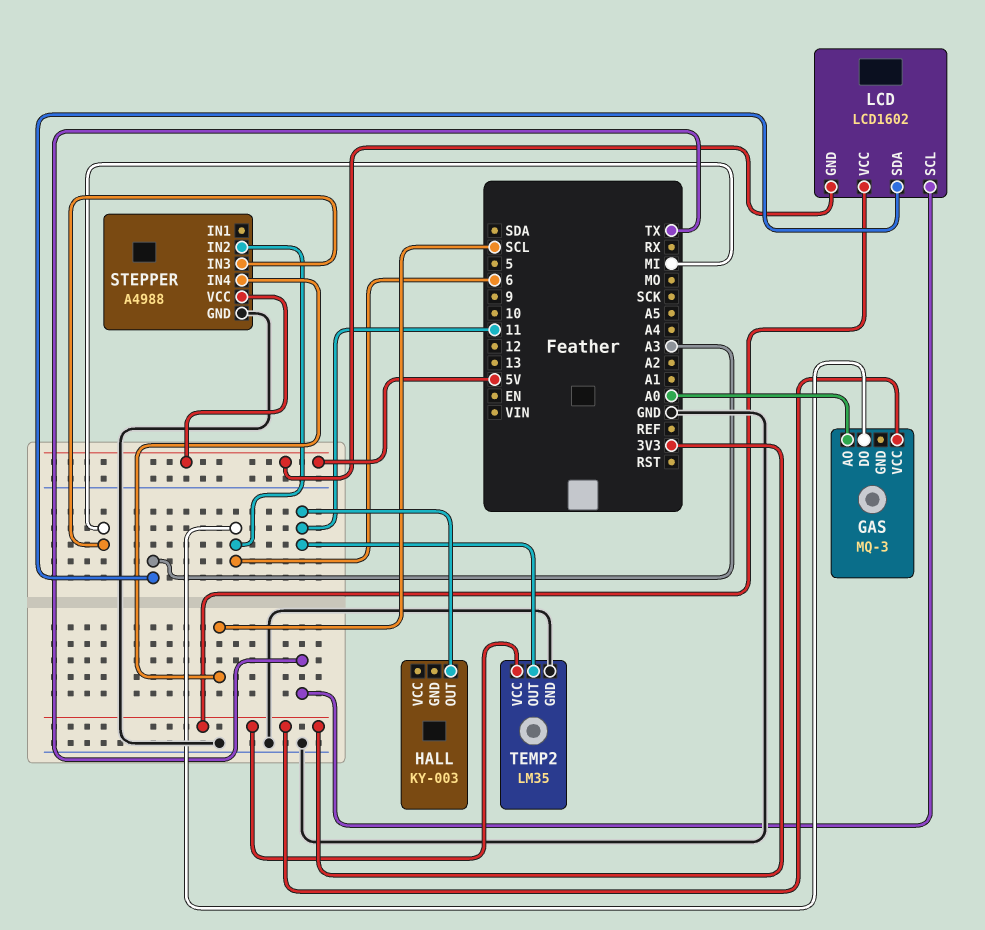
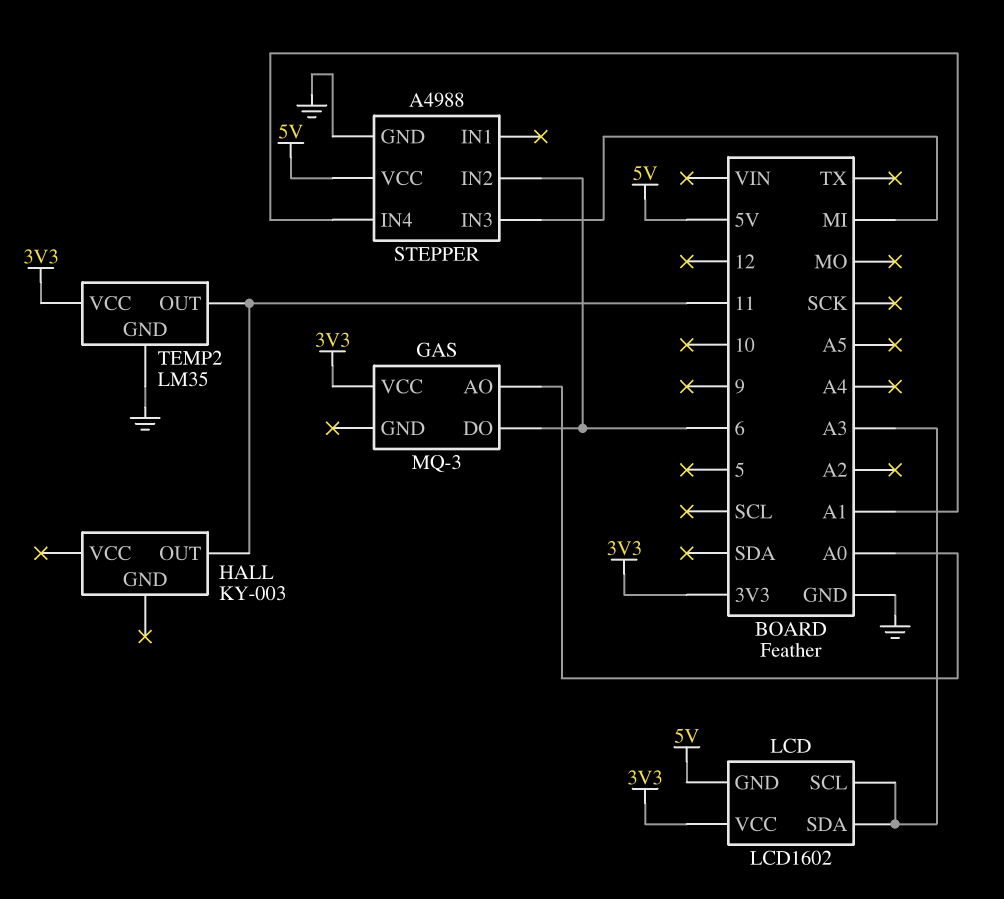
LCD pin SCL: TX -> A3
STEPPER pin IN4: SCL -> A1

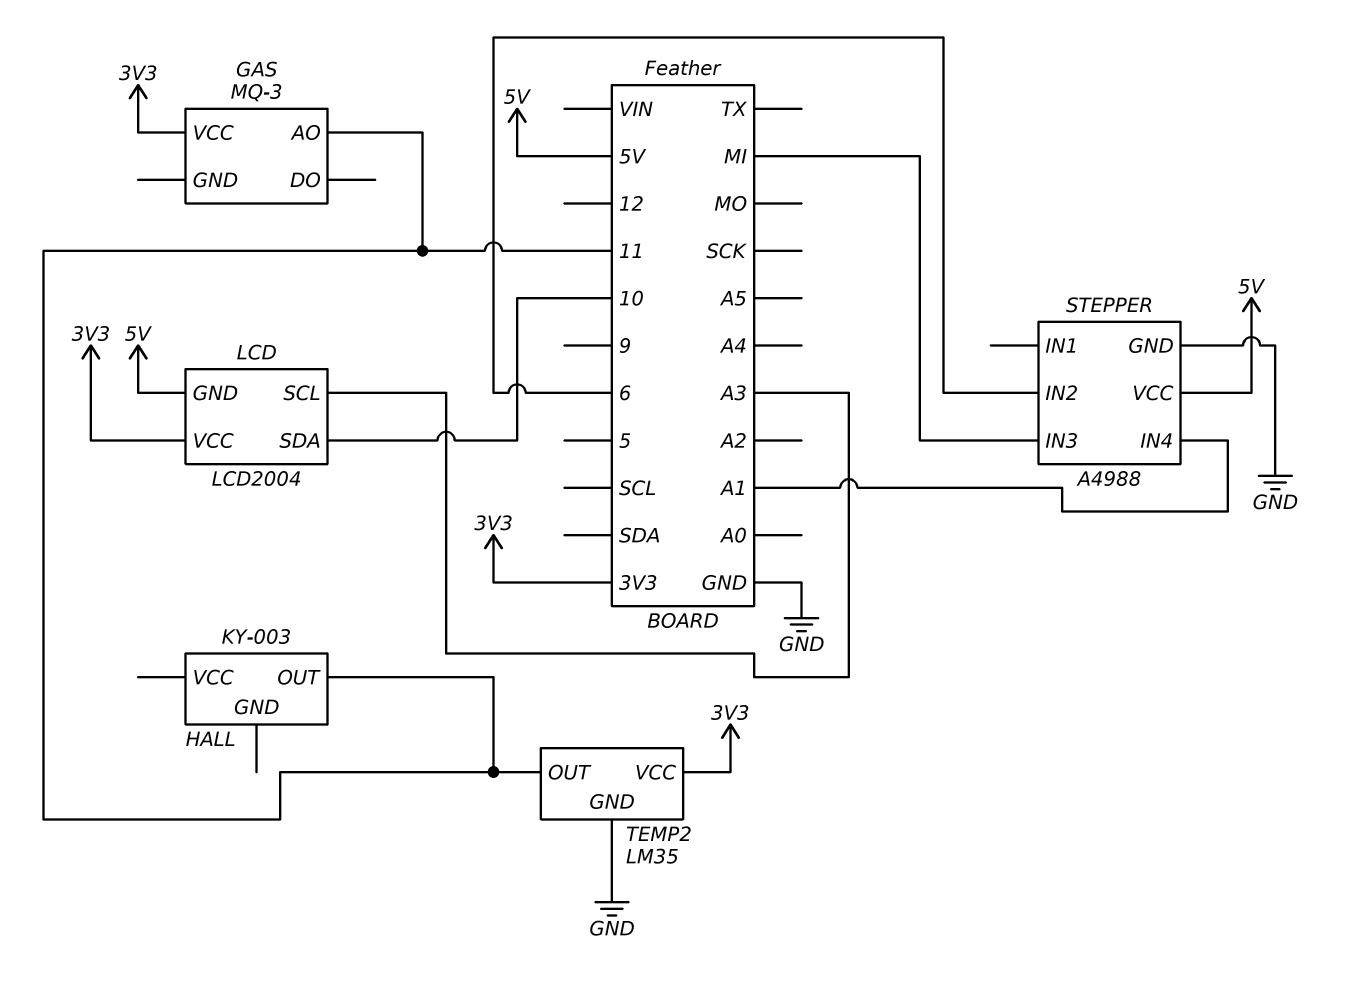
GAS pin AO: A0 -> 11
GAS pin DO: 6 -> none
LCD: LCD1602 -> LCD2004
LCD pin SDA: A3 -> 10

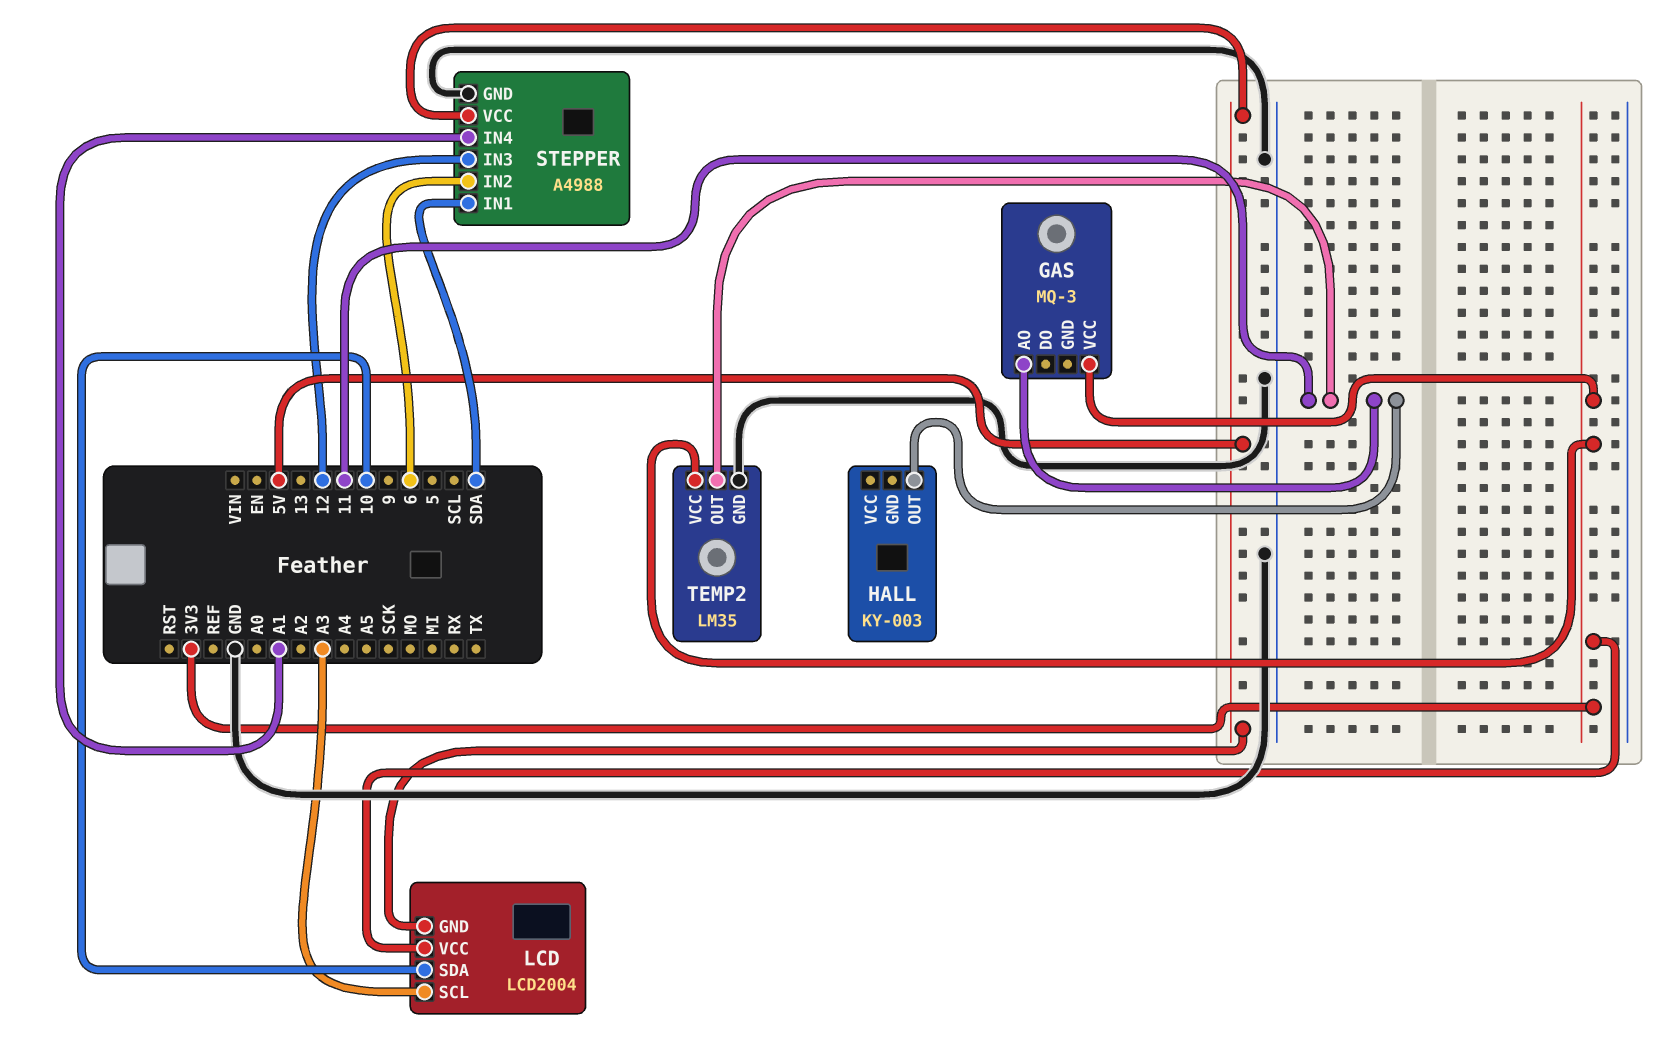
STEPPER pin IN1: none -> SDA
STEPPER pin IN3: MI -> 12

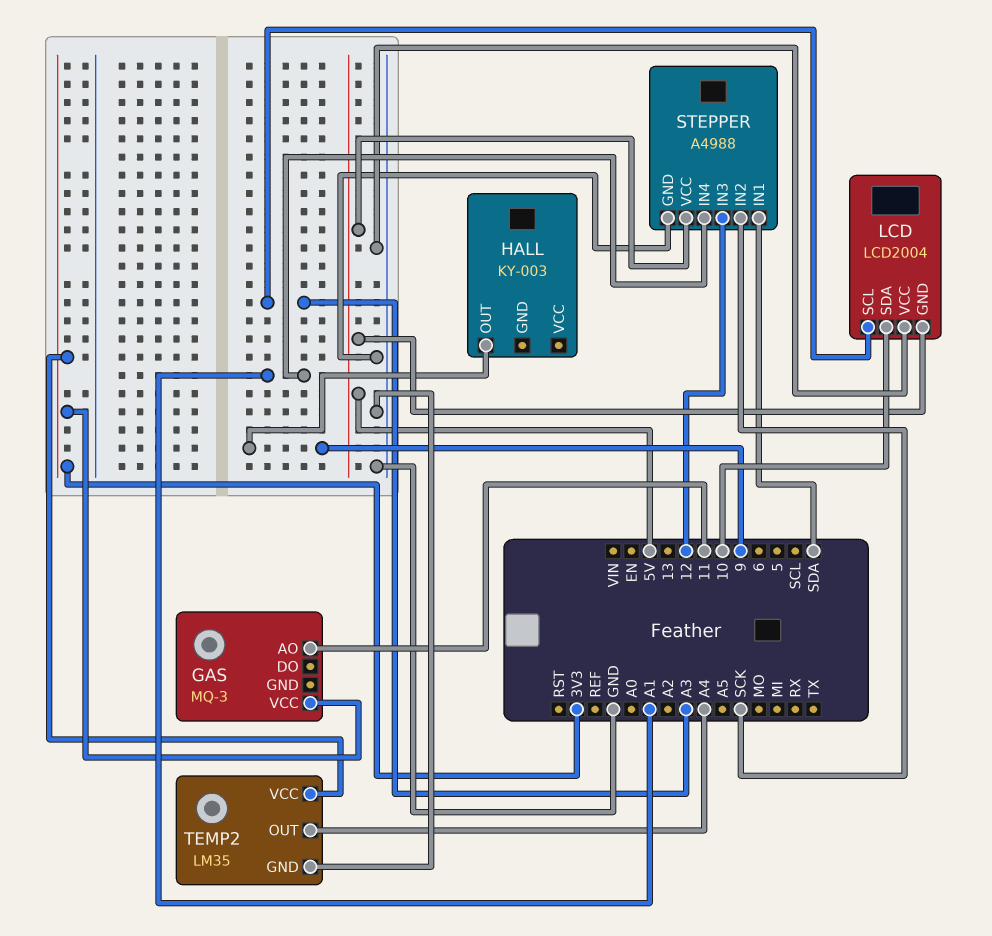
HALL pin OUT: 11 -> 9
LCD pin VCC: 3V3 -> GND
STEPPER pin IN2: 6 -> SCK
TEMP2 pin OUT: 11 -> A4

